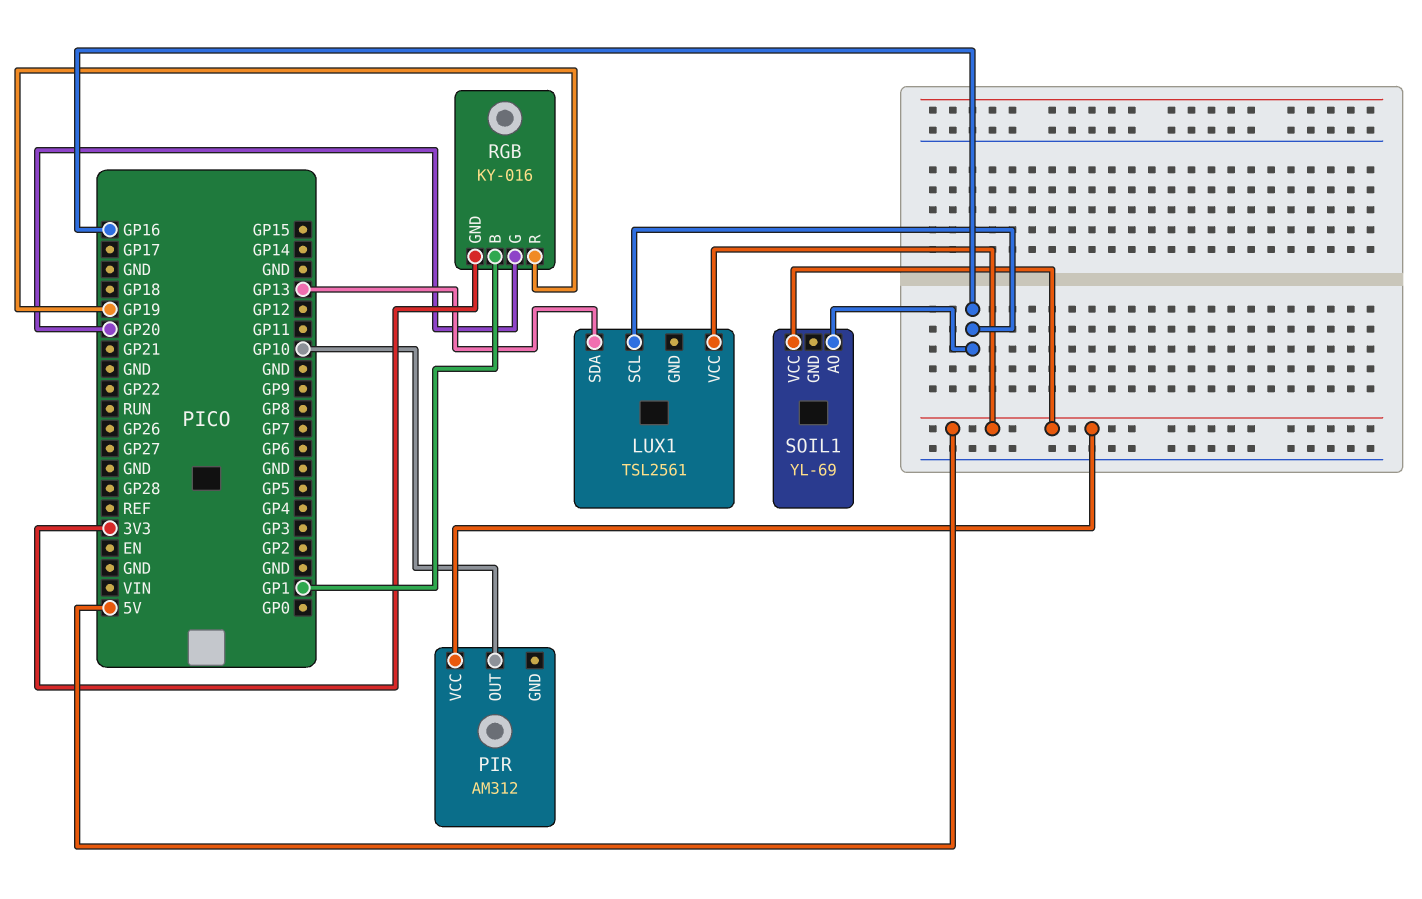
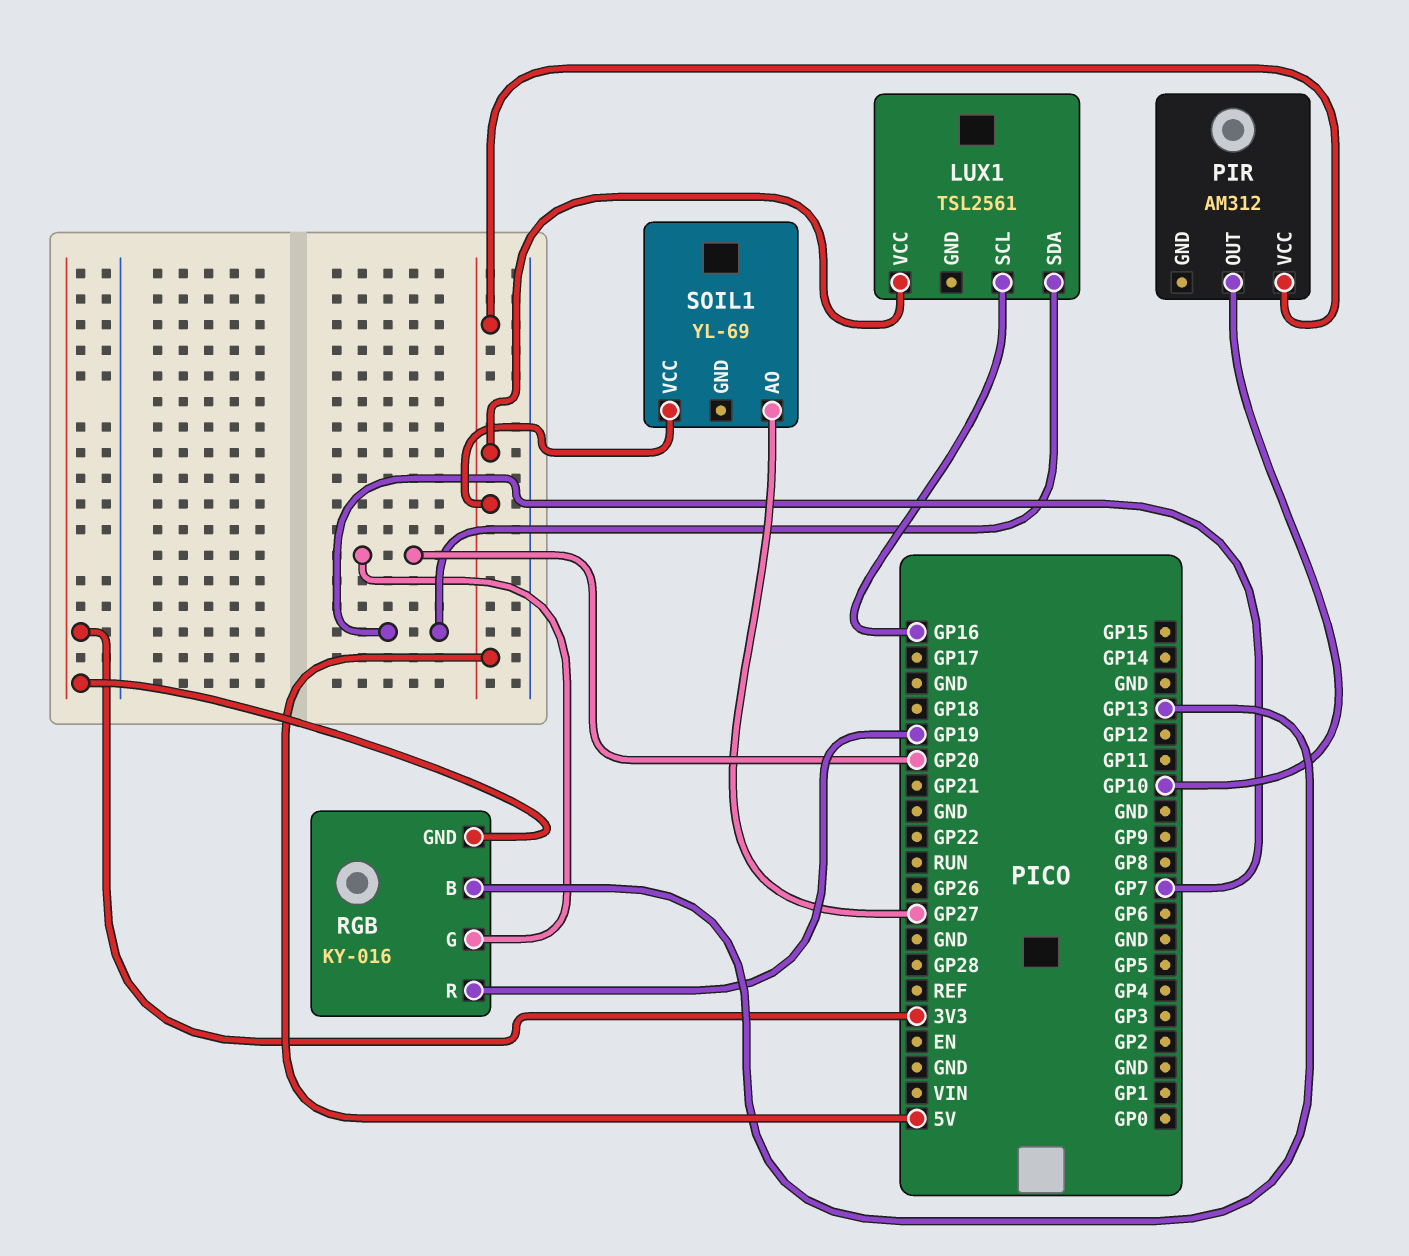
LUX1 pin SDA: GP13 -> GP7
RGB pin B: GP1 -> GP13
SOIL1 pin AO: GP16 -> GP27

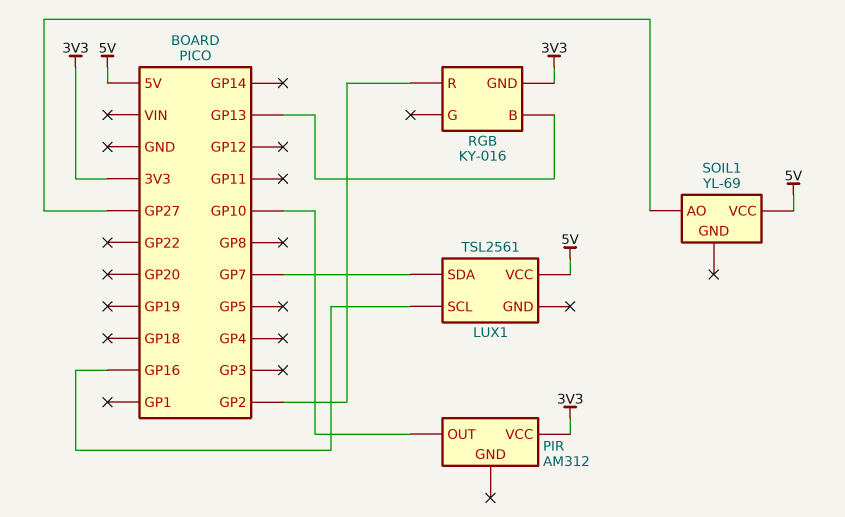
PIR pin VCC: 5V -> 3V3
RGB pin G: GP20 -> none
RGB pin R: GP19 -> GP2

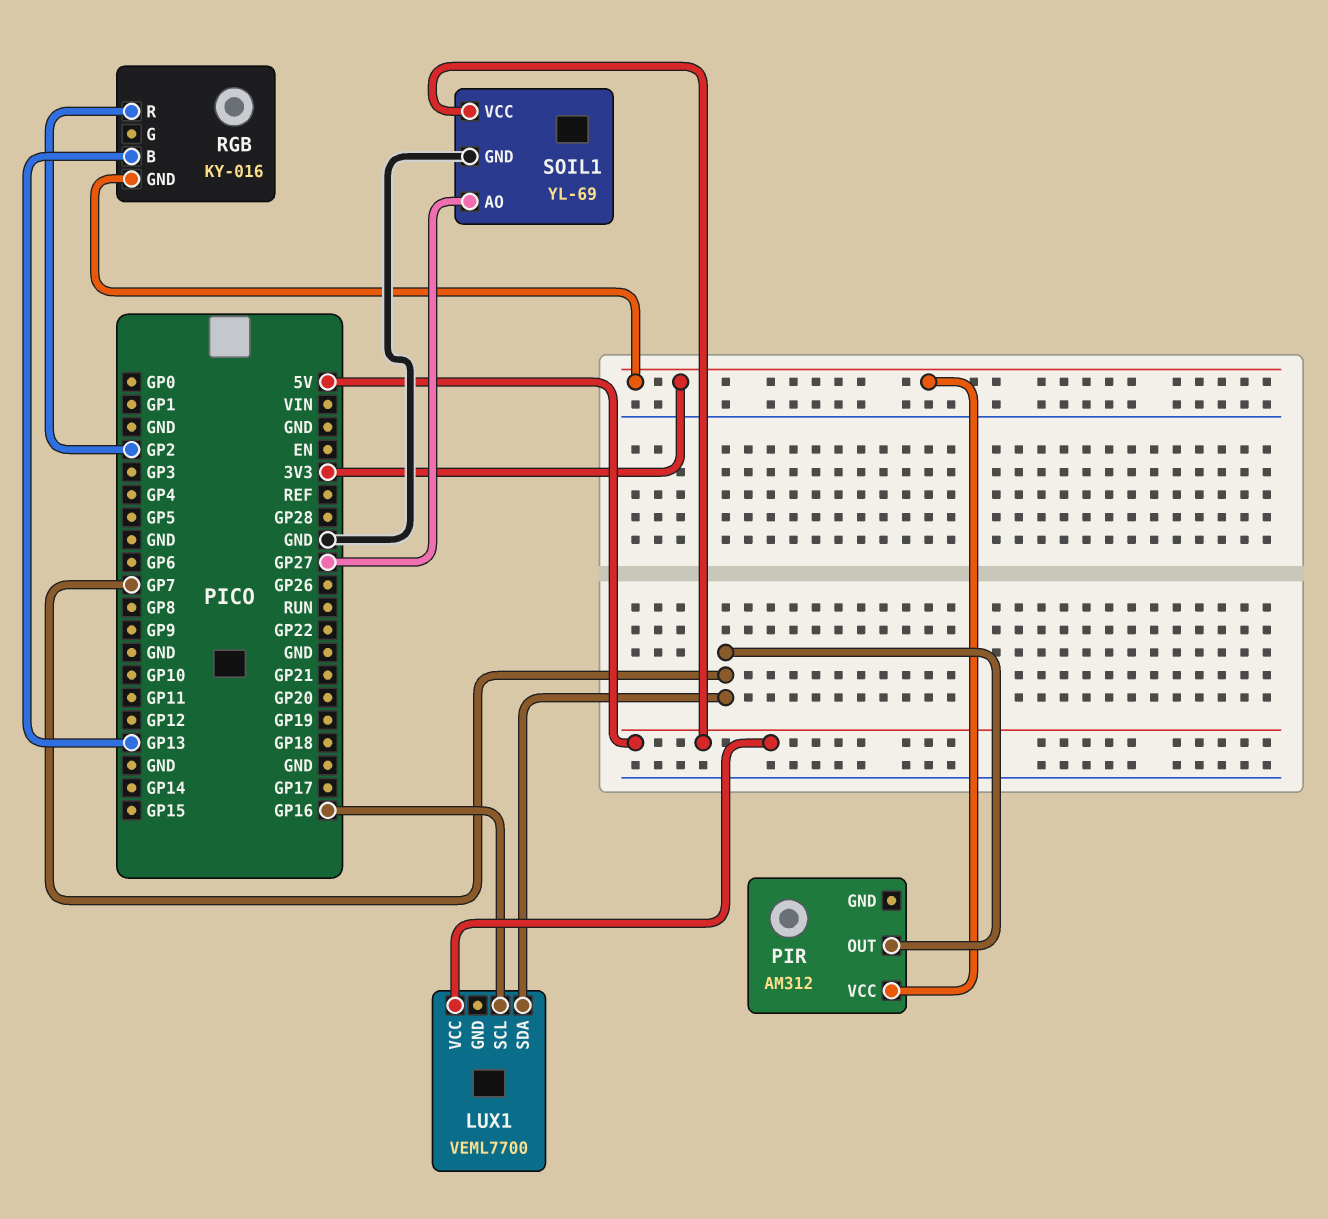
LUX1: TSL2561 -> VEML7700
PIR pin OUT: GP10 -> GP7
SOIL1 pin GND: none -> GND

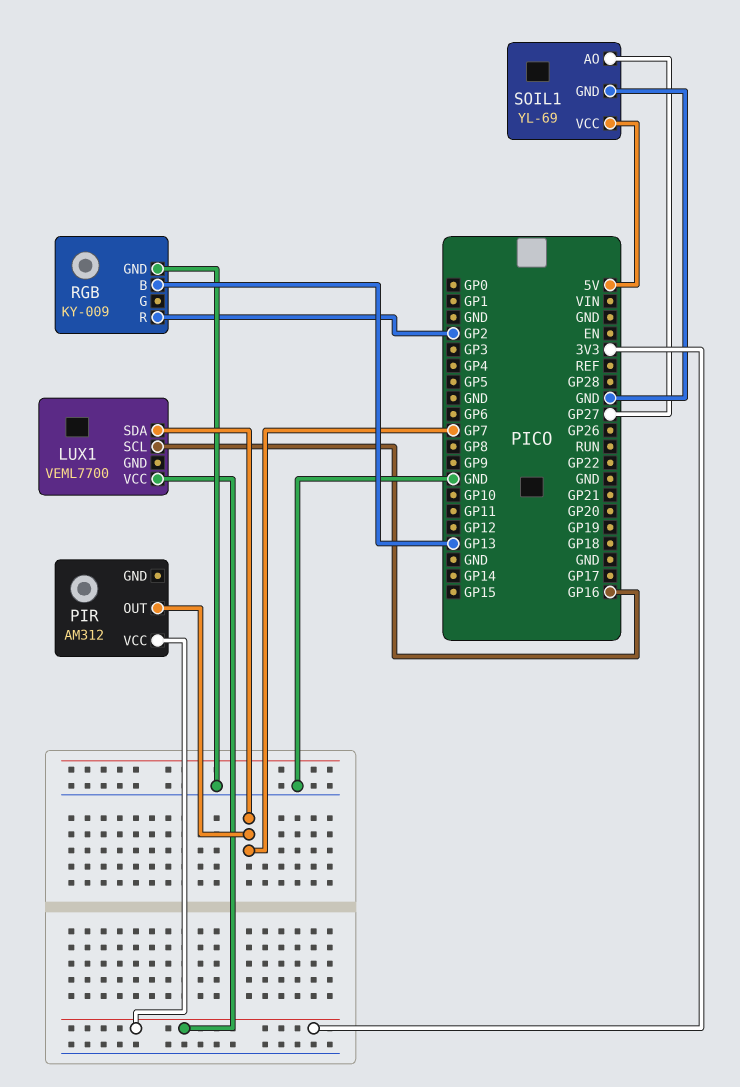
LUX1 pin VCC: 5V -> 3V3
RGB: KY-016 -> KY-009
RGB pin GND: 3V3 -> GND

